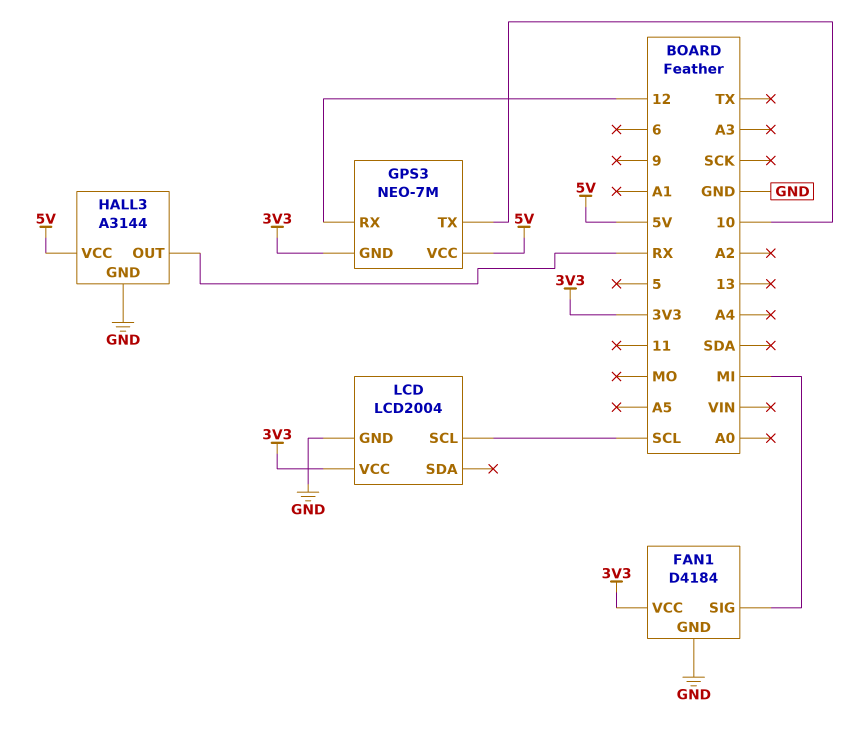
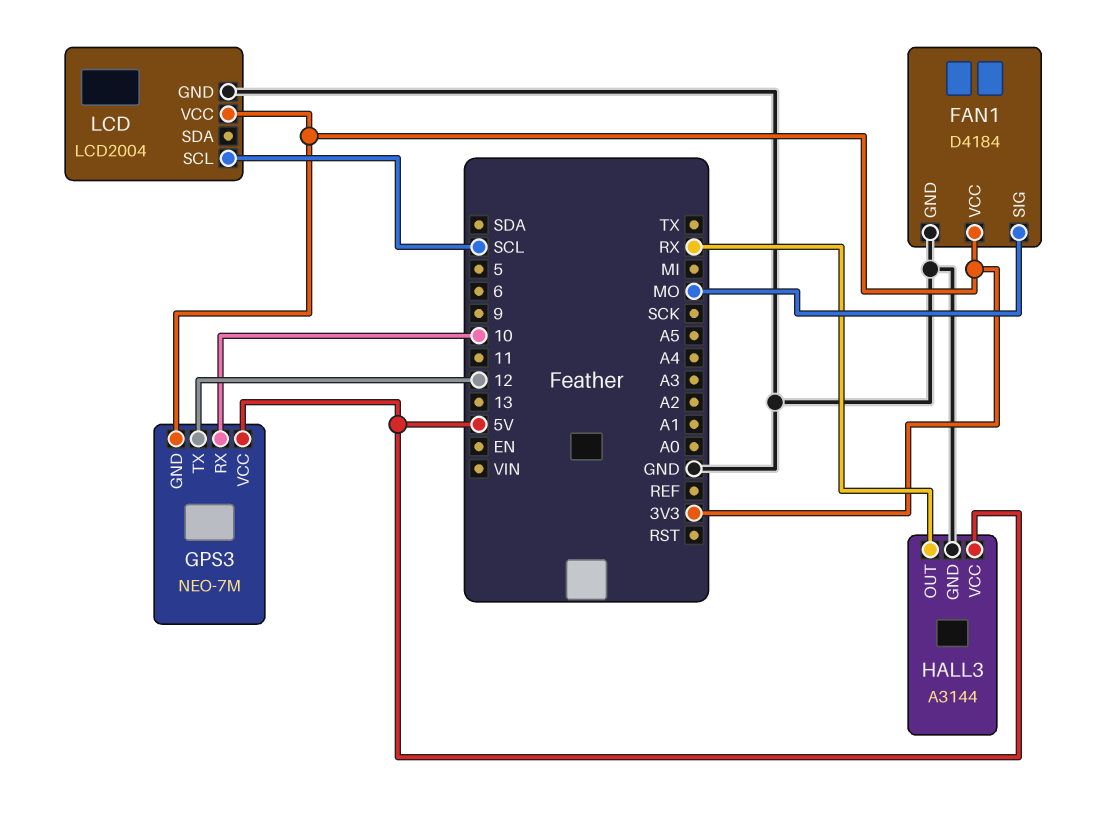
FAN1 pin SIG: MI -> MO
GPS3 pin RX: 12 -> 10
GPS3 pin TX: 10 -> 12

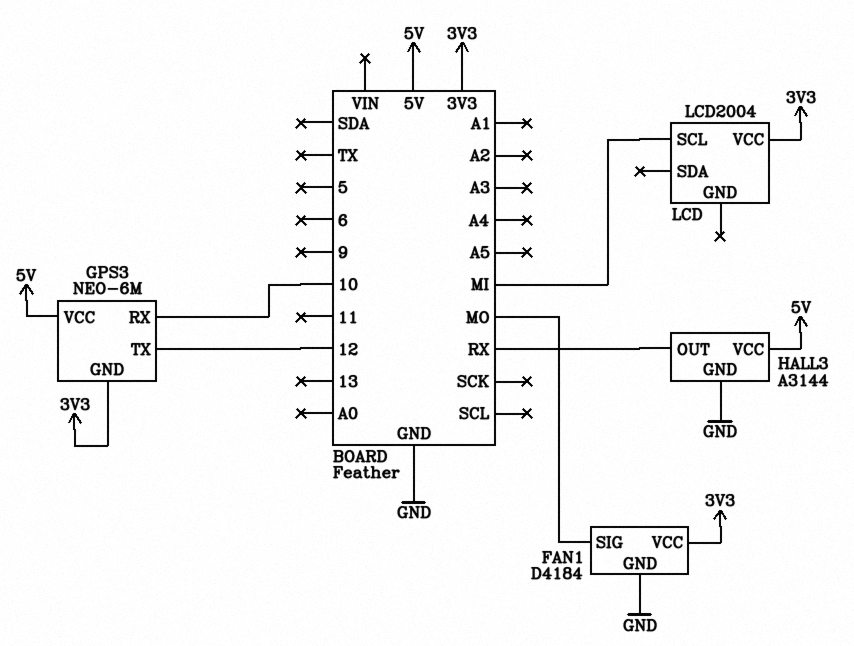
GPS3: NEO-7M -> NEO-6M
LCD pin GND: GND -> none
LCD pin SCL: SCL -> MI

